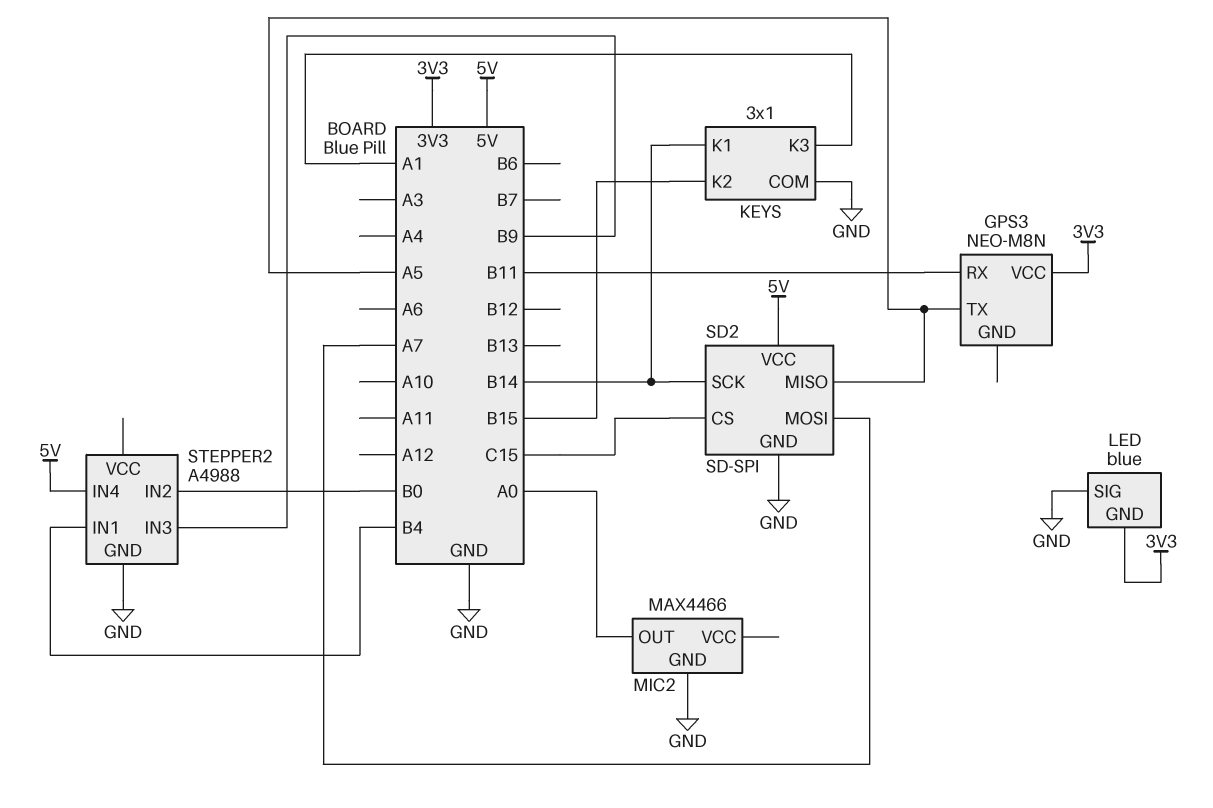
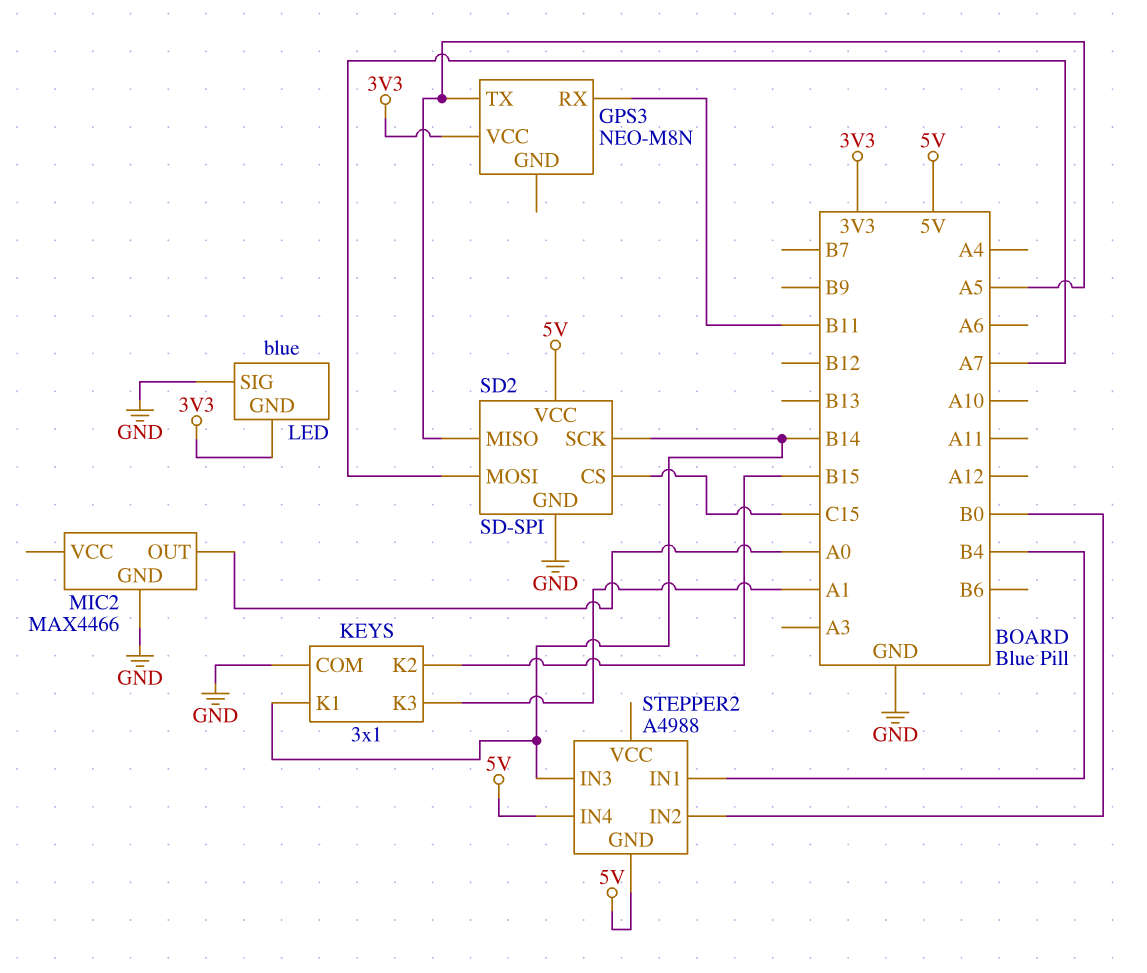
STEPPER2 pin GND: GND -> 5V
STEPPER2 pin IN3: B9 -> B14

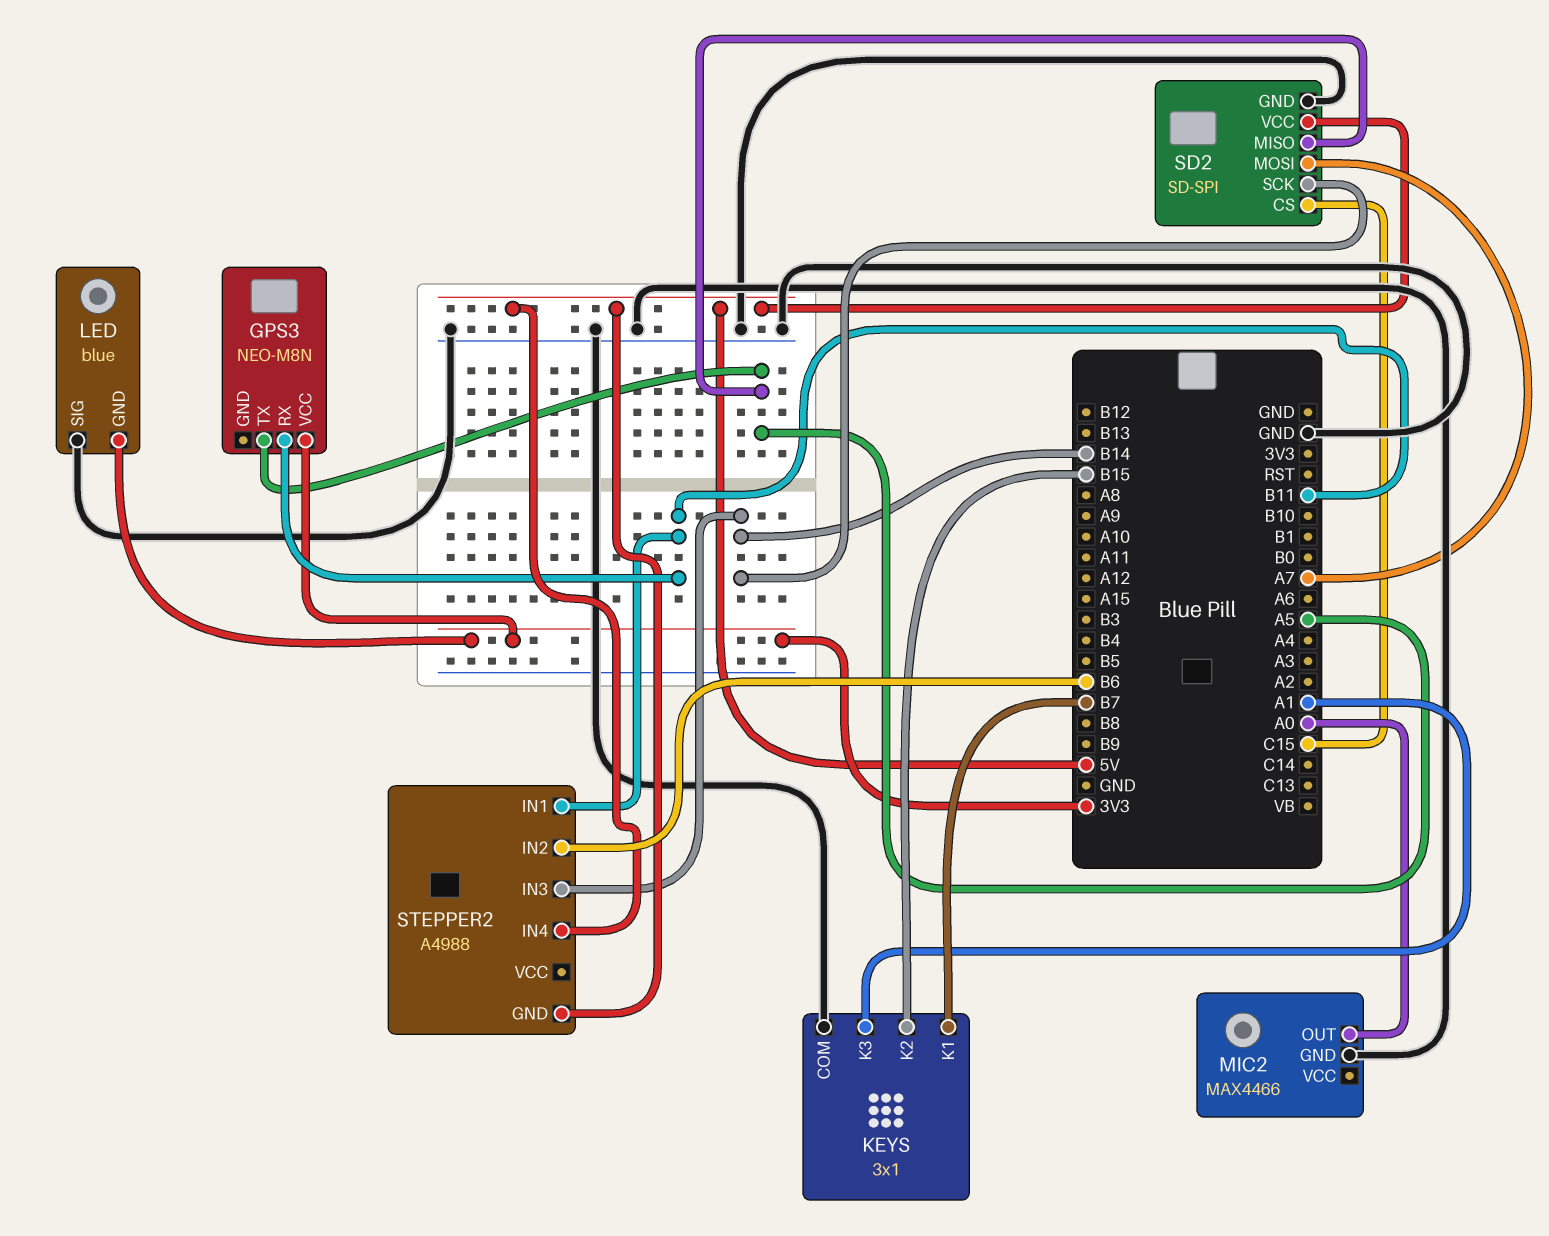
KEYS pin K1: B14 -> B7
STEPPER2 pin IN1: B4 -> B11
STEPPER2 pin IN2: B0 -> B6

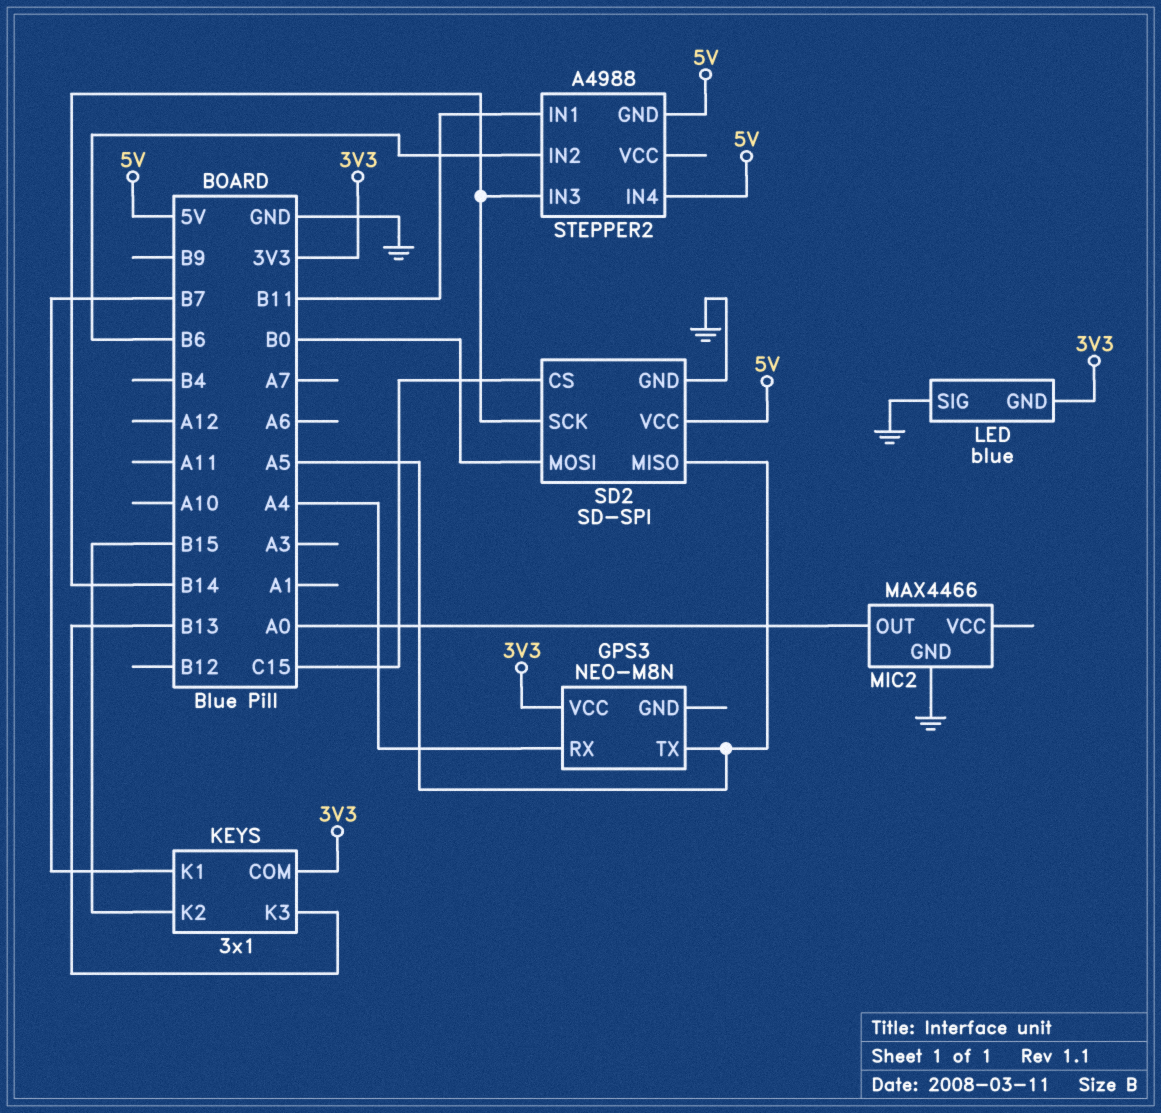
GPS3 pin RX: B11 -> A4
KEYS pin COM: GND -> 3V3
KEYS pin K3: A1 -> B13
SD2 pin MOSI: A7 -> B0

